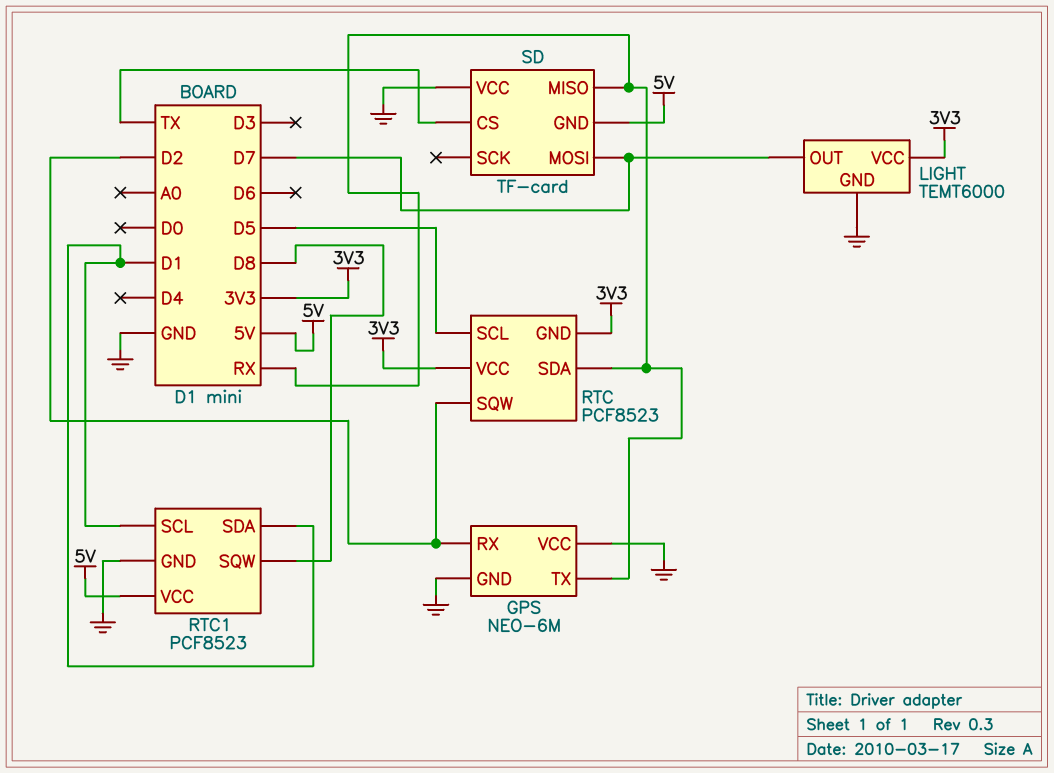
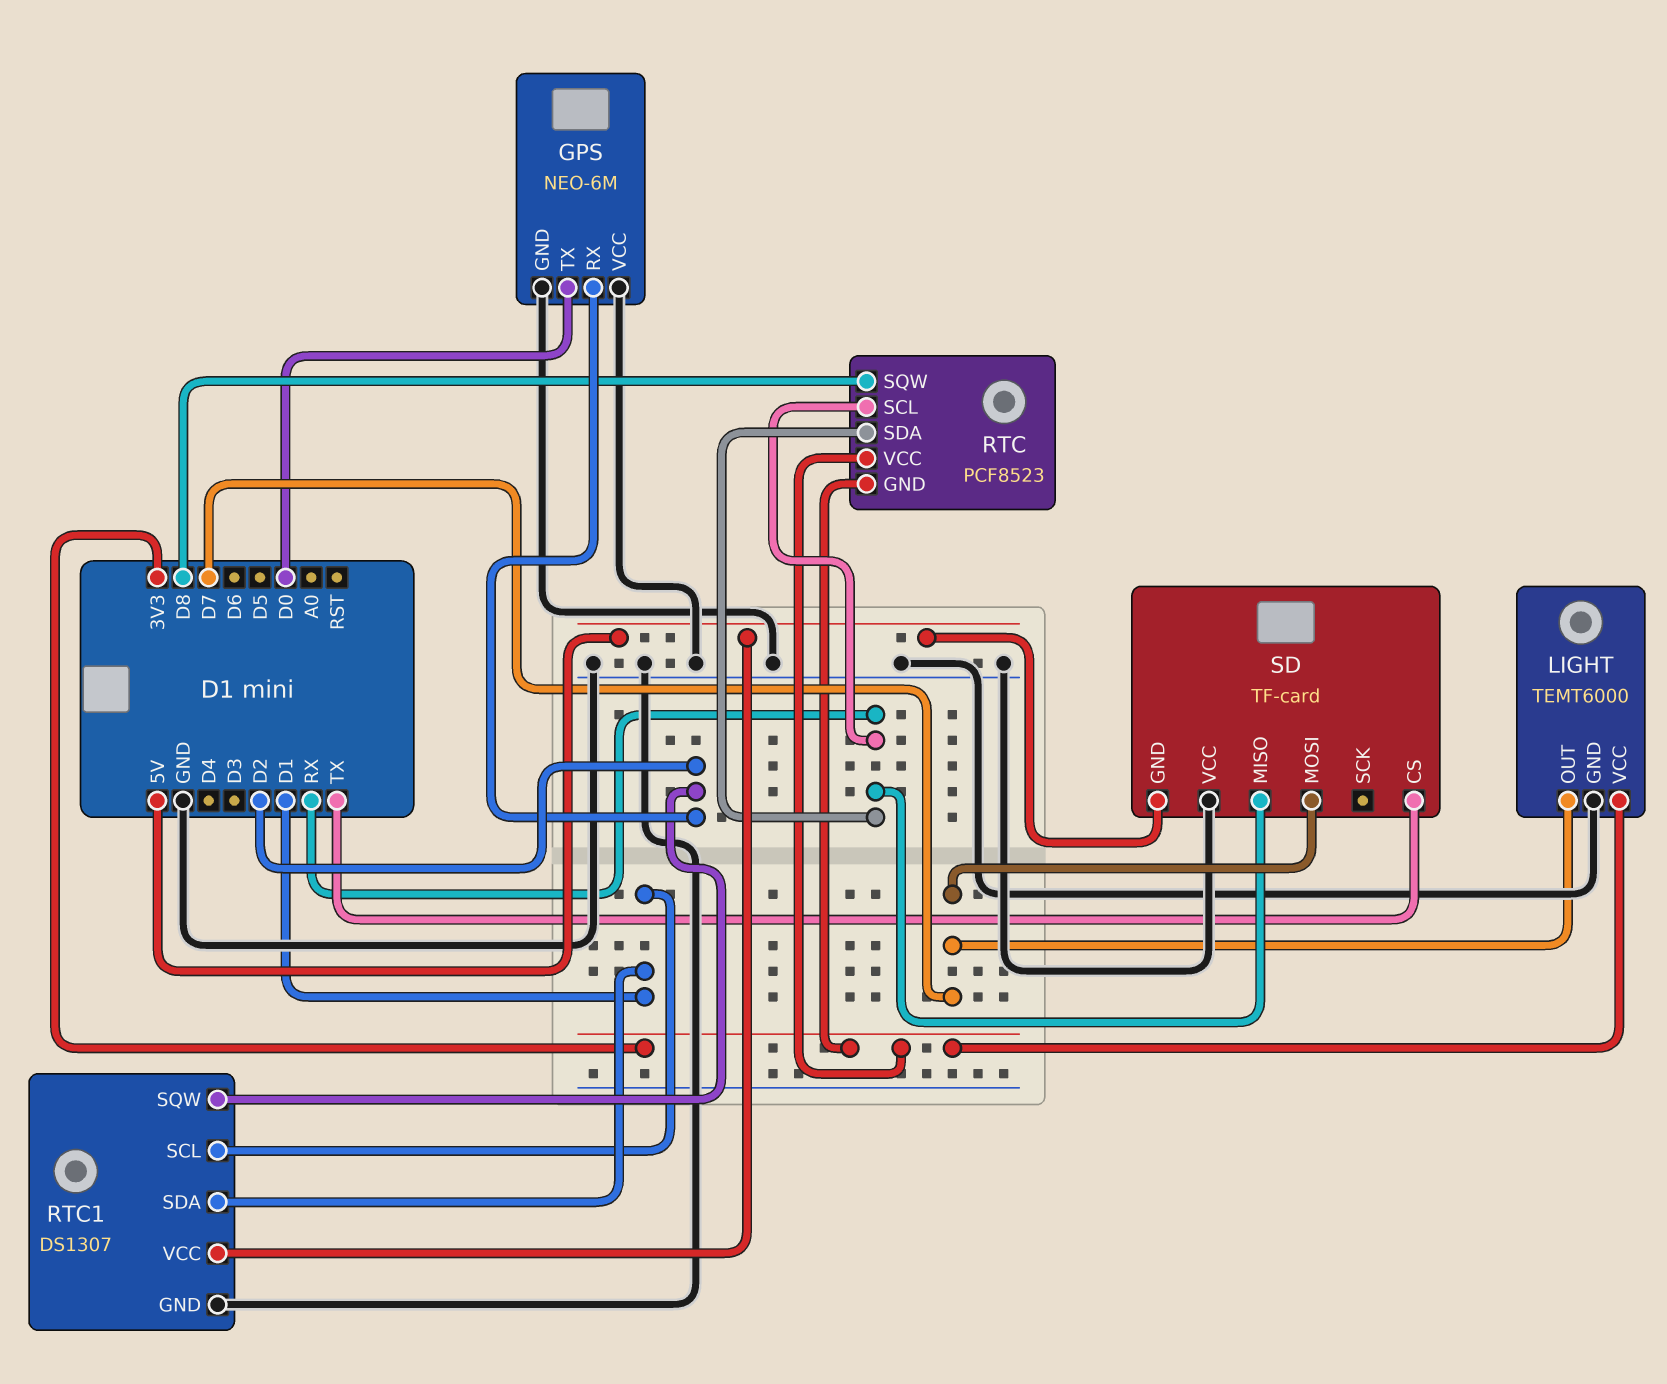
GPS pin TX: RX -> D0
RTC pin SCL: D5 -> RX
RTC pin SQW: D2 -> D8
RTC1: PCF8523 -> DS1307
RTC1 pin SQW: D8 -> D2

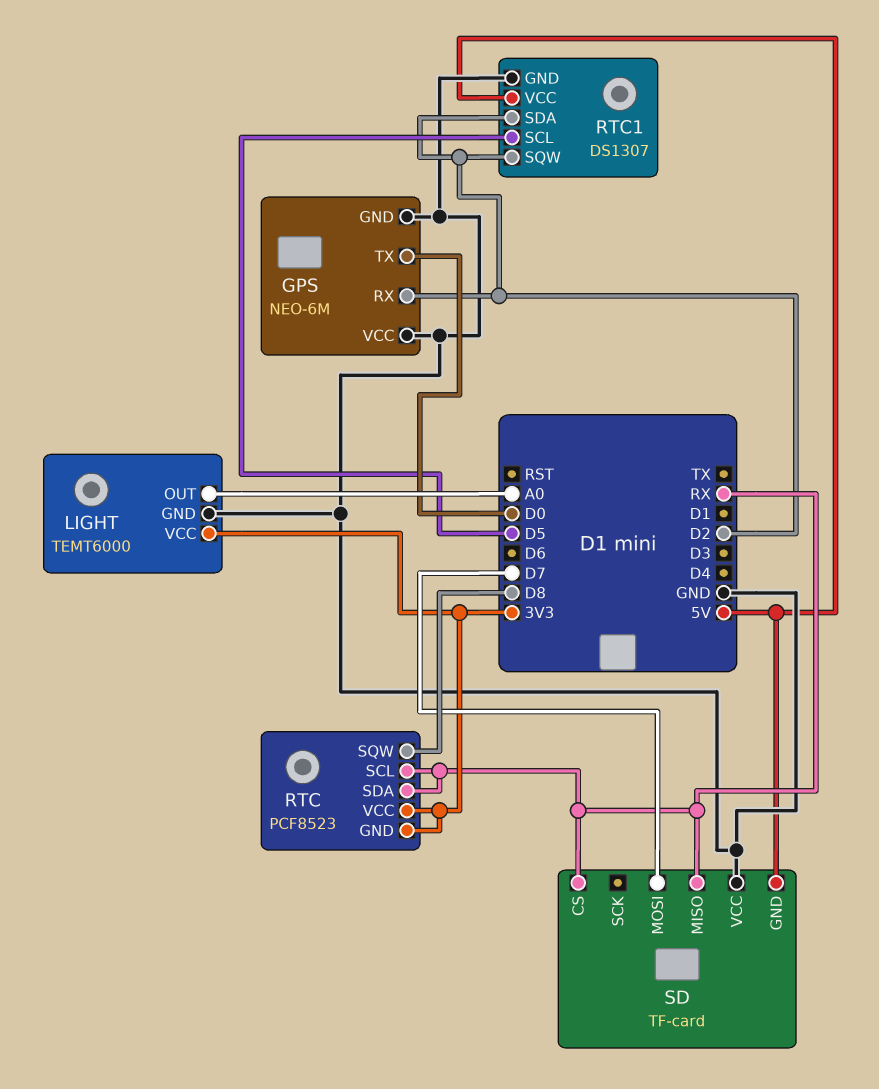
LIGHT pin OUT: D7 -> A0
RTC1 pin SCL: D1 -> D5
RTC1 pin SDA: D1 -> D2
SD pin CS: TX -> RX

